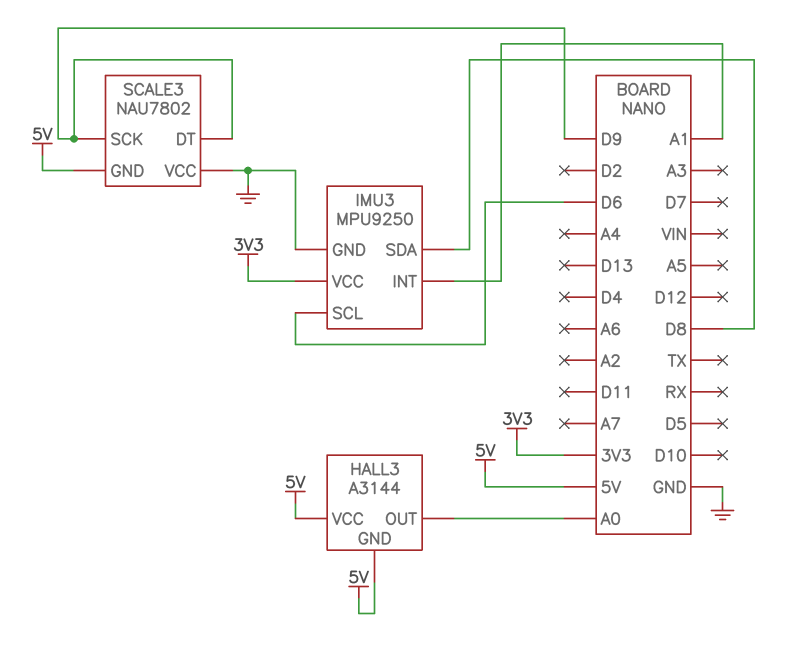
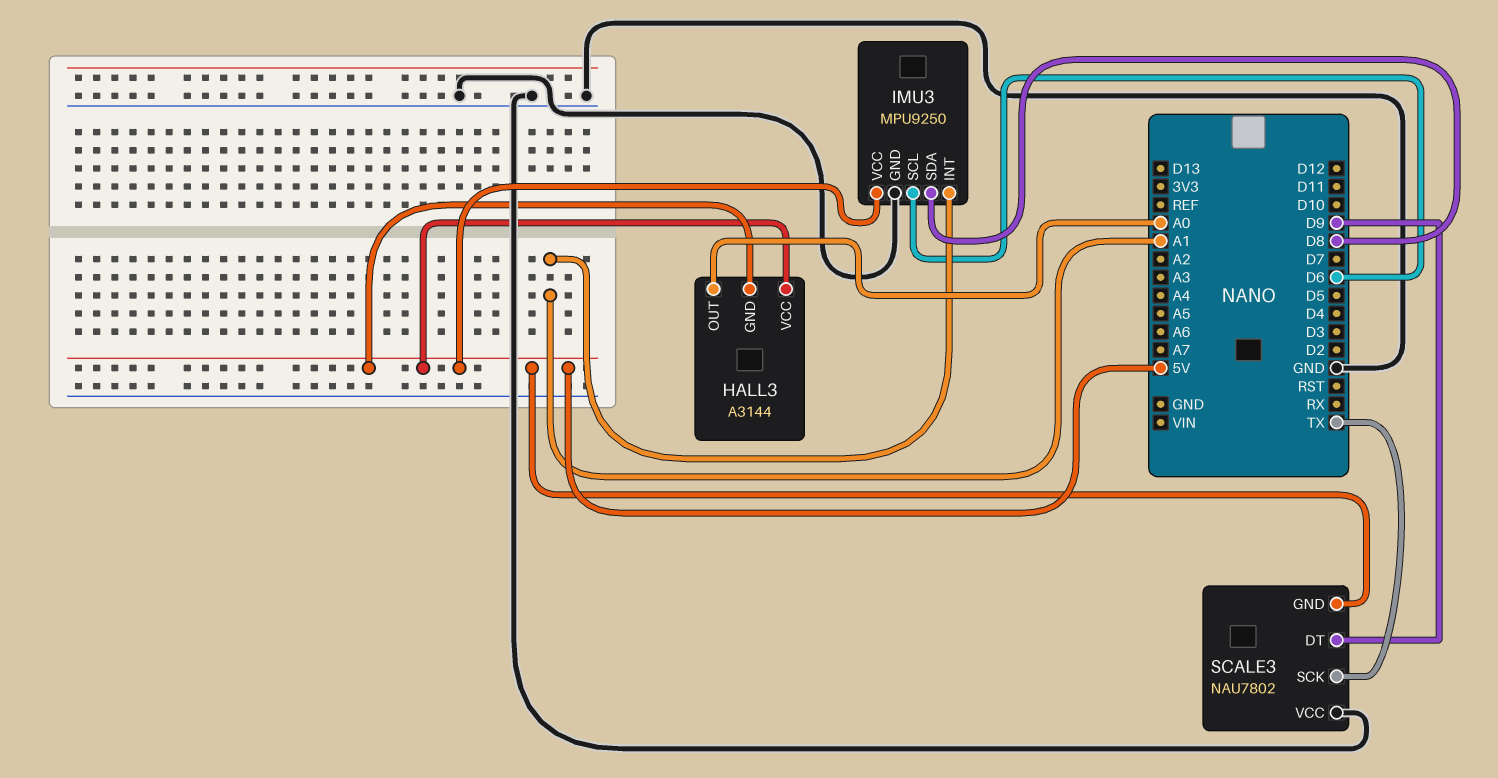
IMU3 pin VCC: 3V3 -> 5V
SCALE3 pin SCK: D9 -> TX

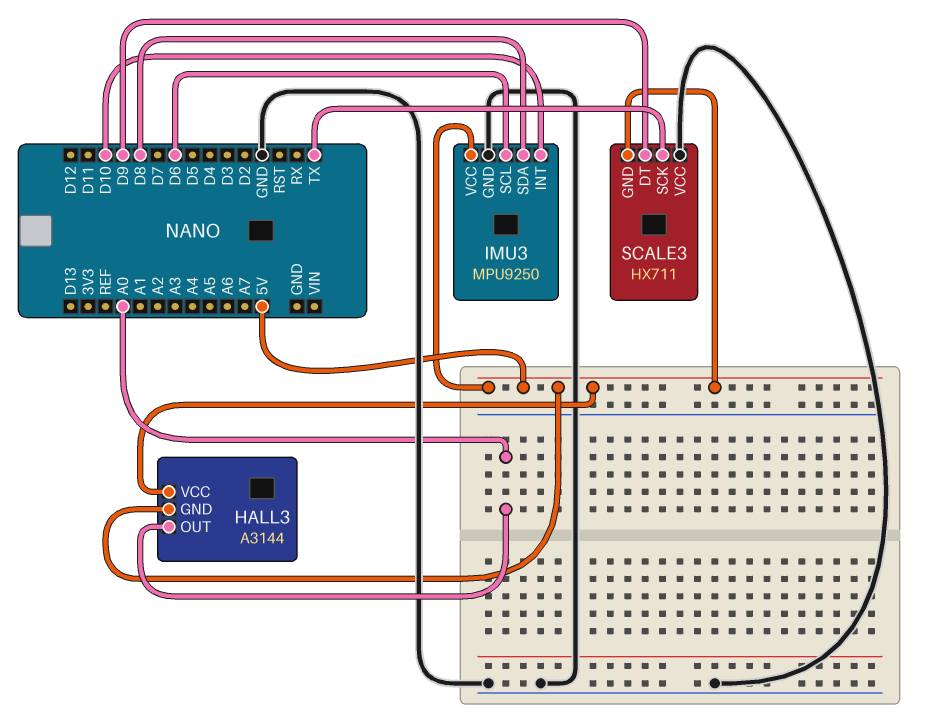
IMU3 pin INT: A1 -> D10
SCALE3: NAU7802 -> HX711

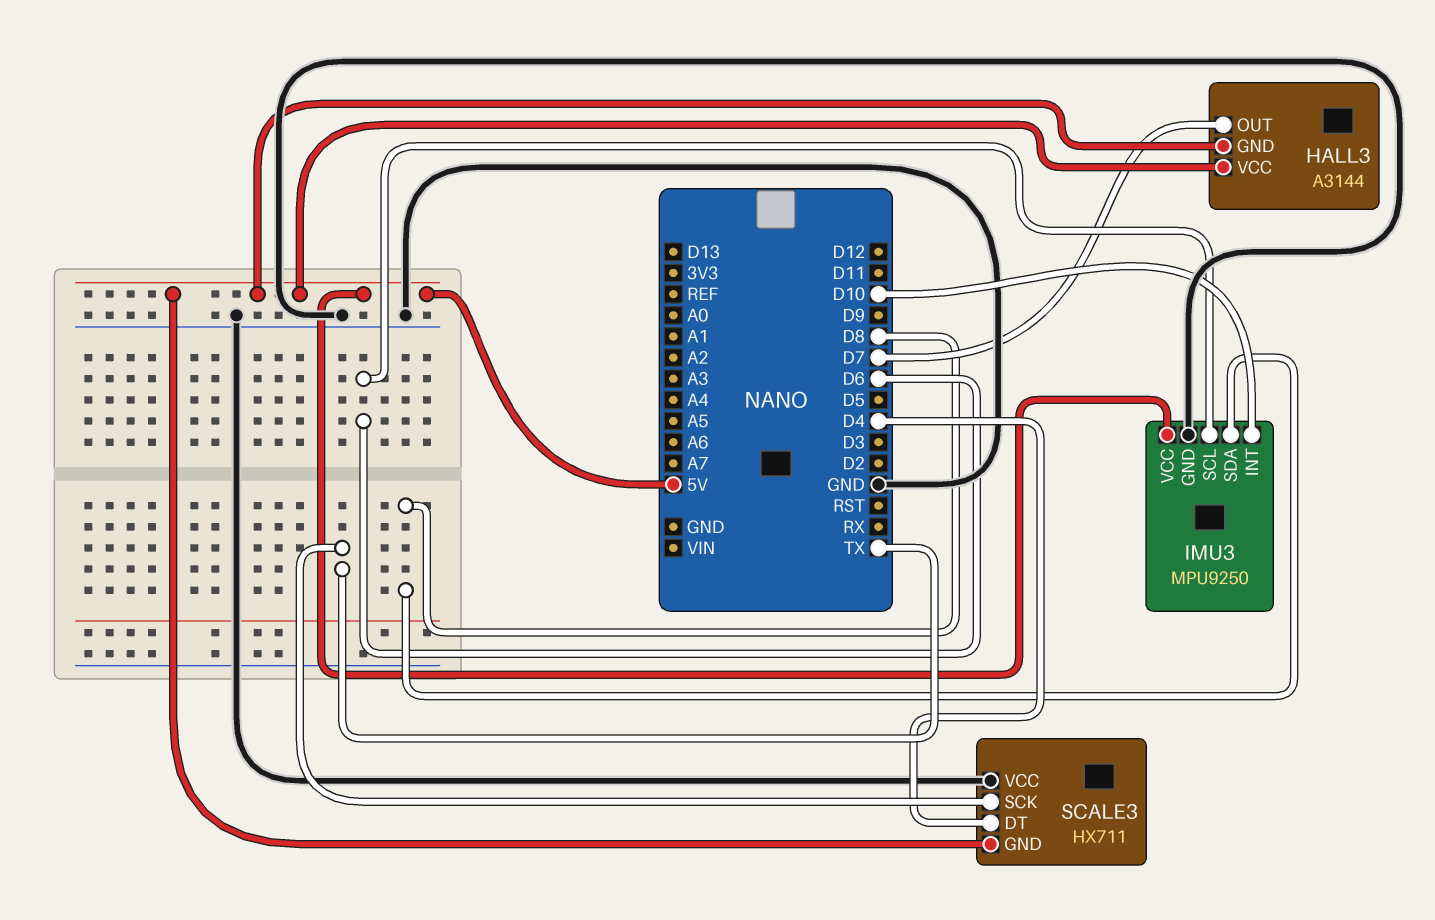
HALL3 pin OUT: A0 -> D7
SCALE3 pin DT: D9 -> D4

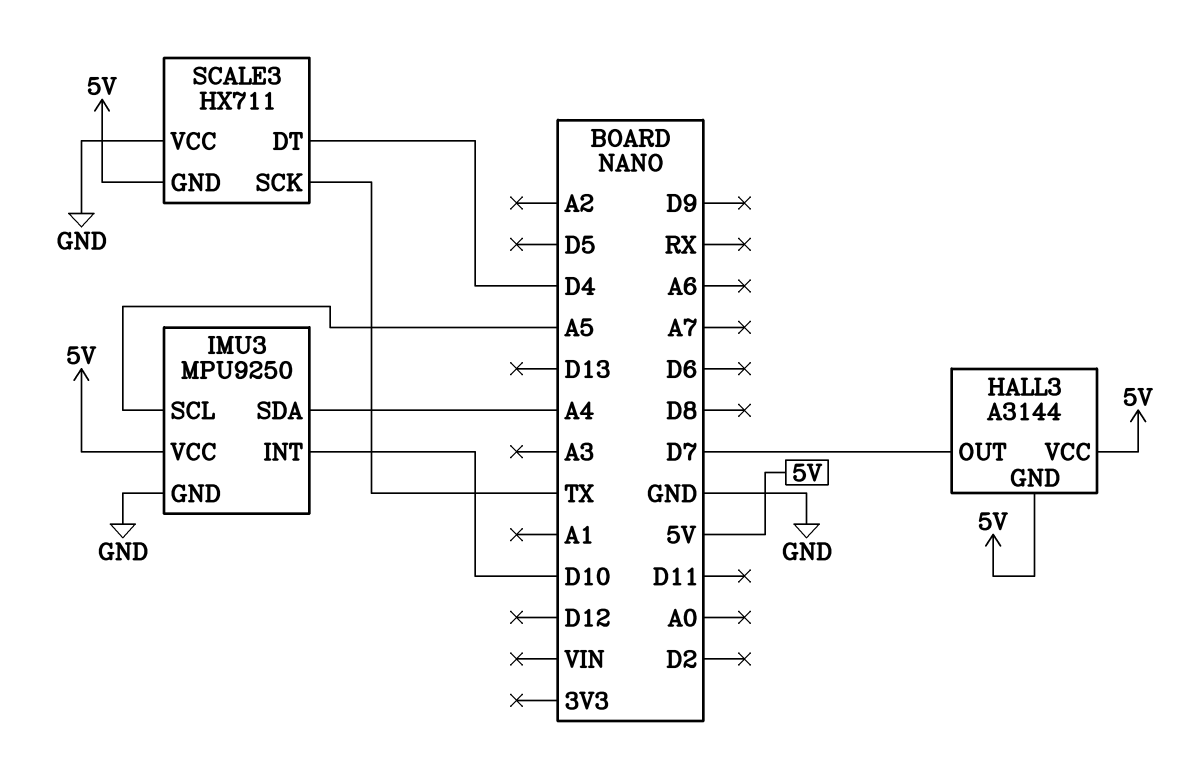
IMU3 pin SCL: D6 -> A5
IMU3 pin SDA: D8 -> A4

